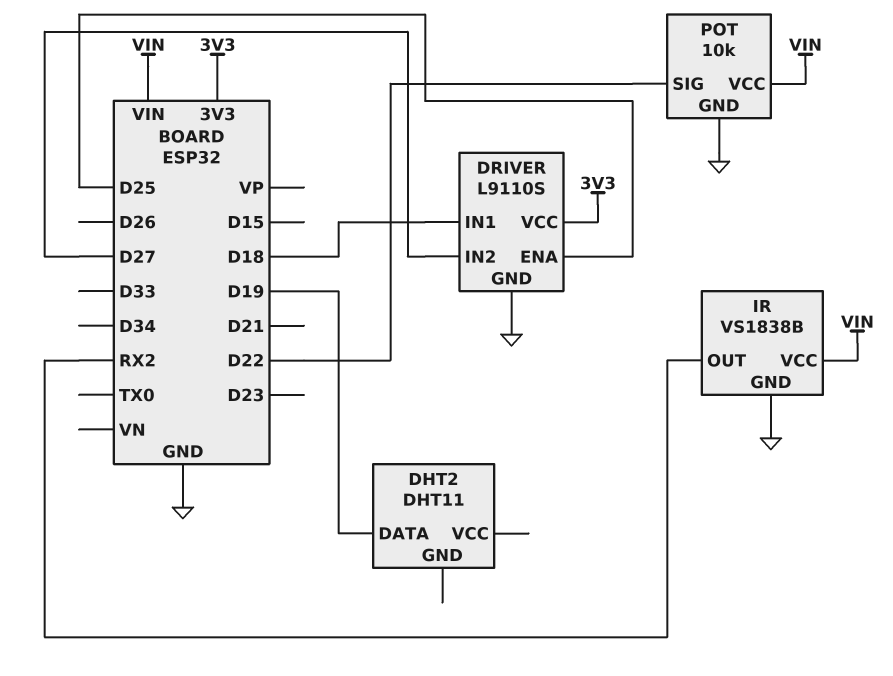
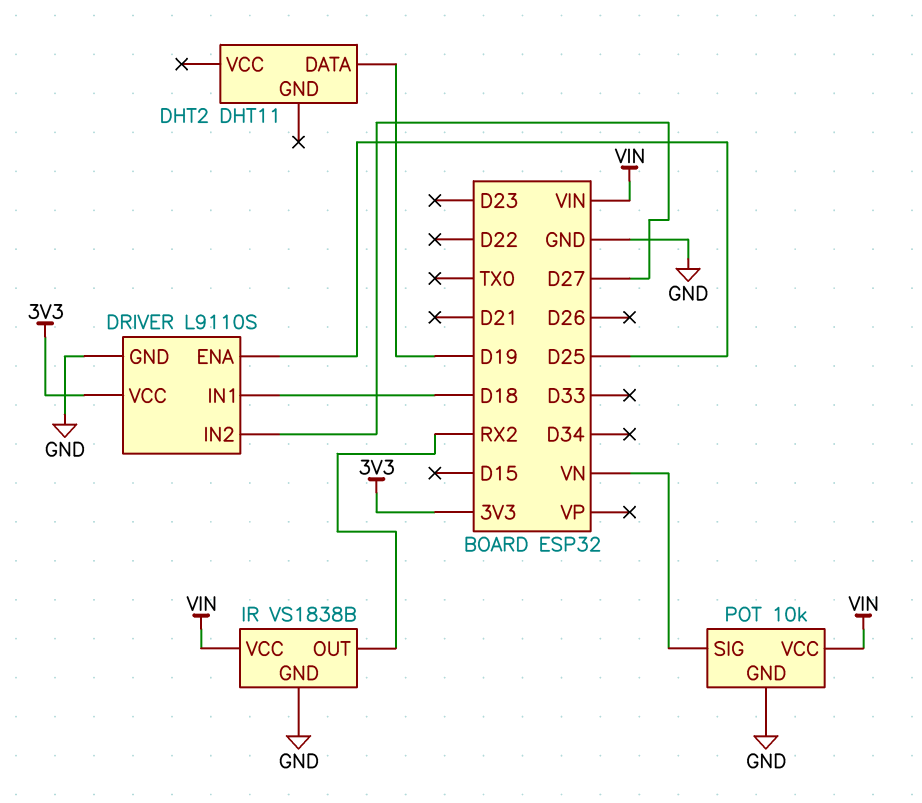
POT pin SIG: D22 -> VN

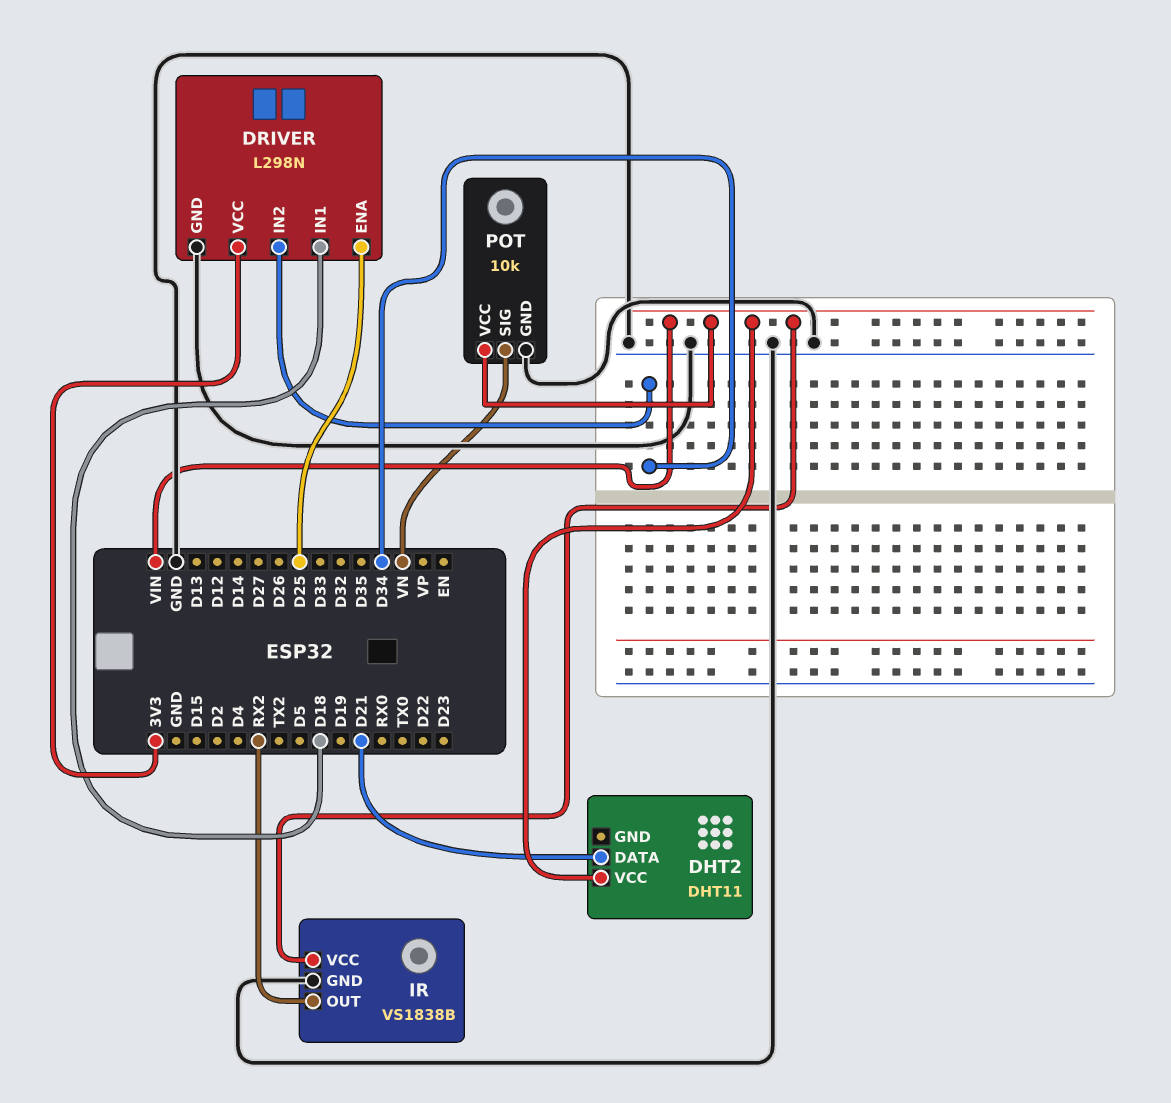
DHT2 pin DATA: D19 -> D21
DHT2 pin VCC: none -> VIN
DRIVER: L9110S -> L298N
DRIVER pin IN2: D27 -> D34

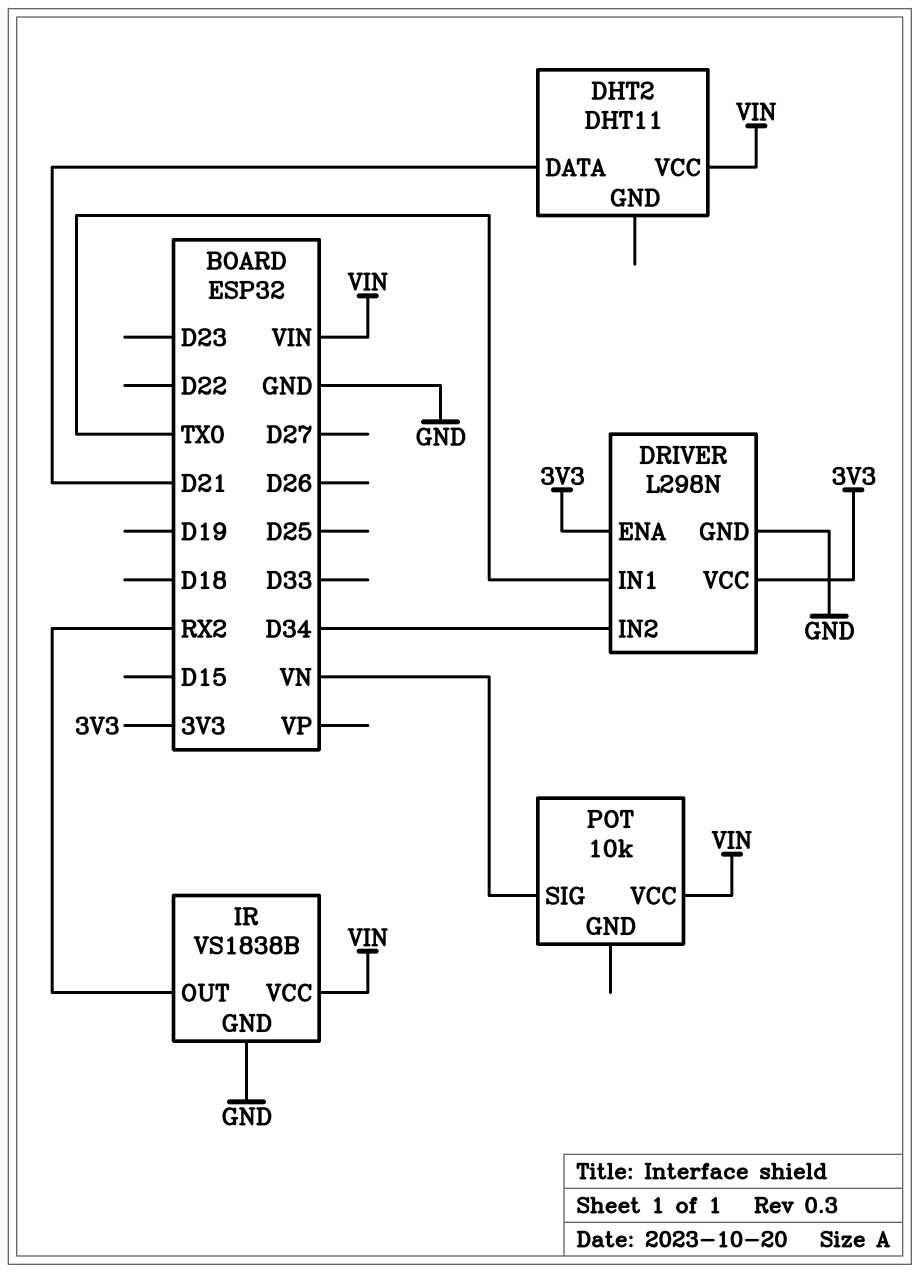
DRIVER pin ENA: D25 -> 3V3
DRIVER pin IN1: D18 -> TX0
POT pin GND: GND -> none

